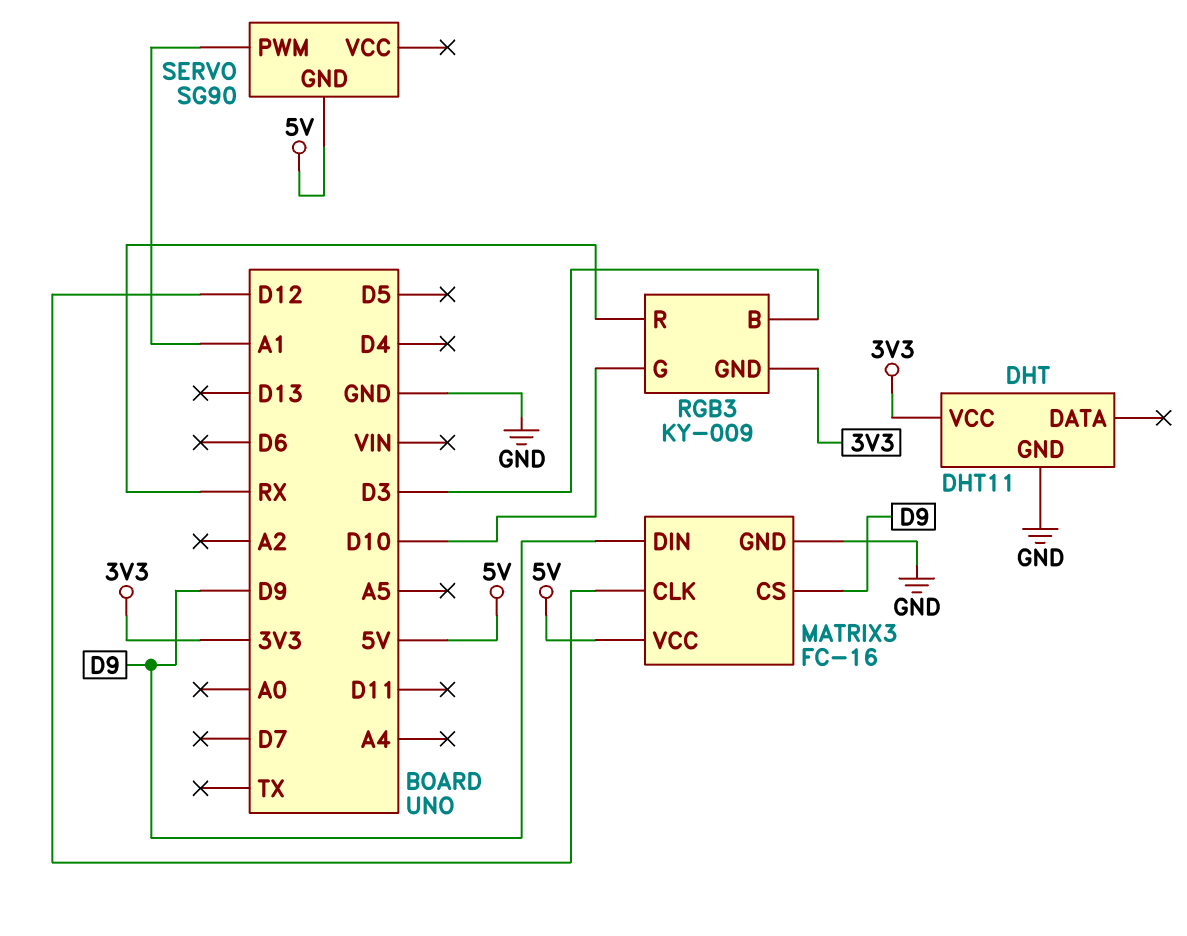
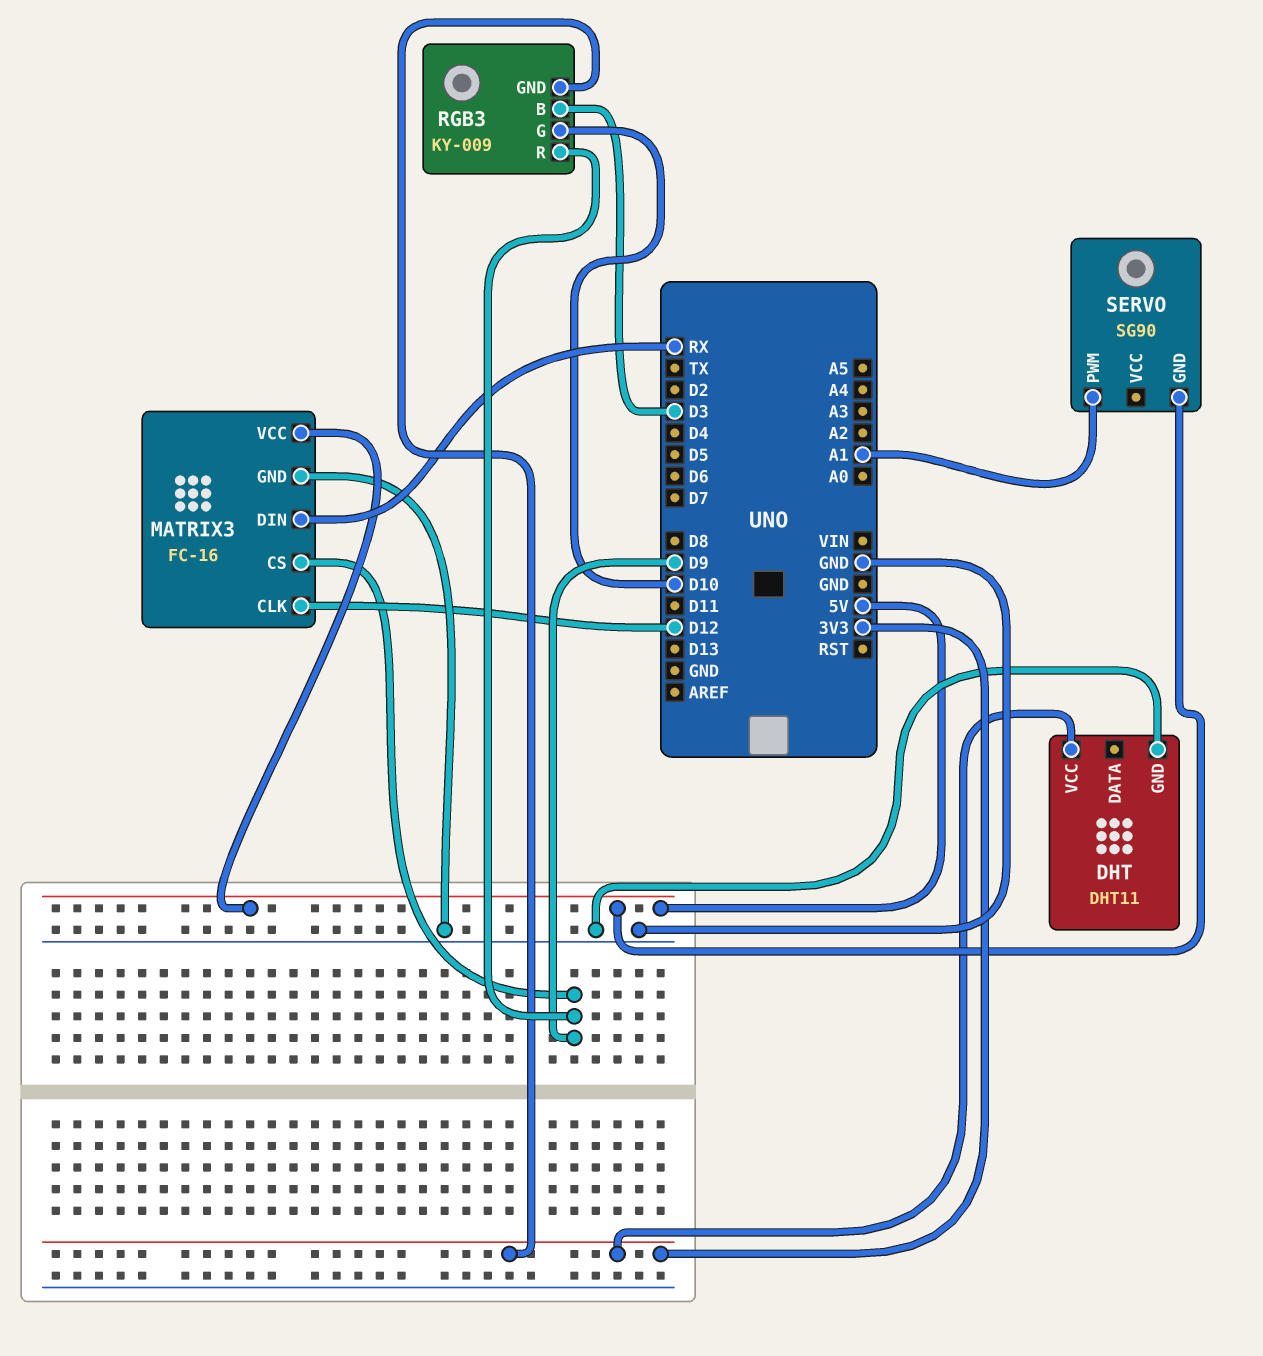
MATRIX3 pin DIN: D9 -> RX
RGB3 pin R: RX -> D9

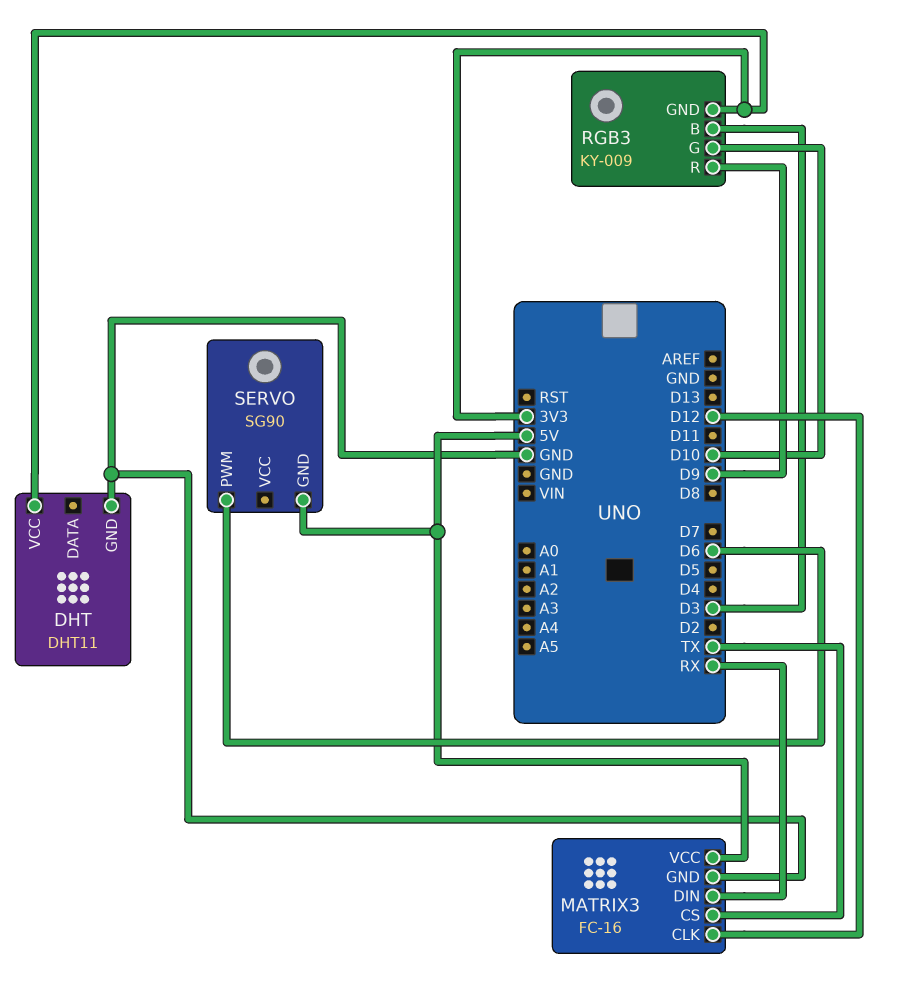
MATRIX3 pin CS: D9 -> TX
SERVO pin PWM: A1 -> D6

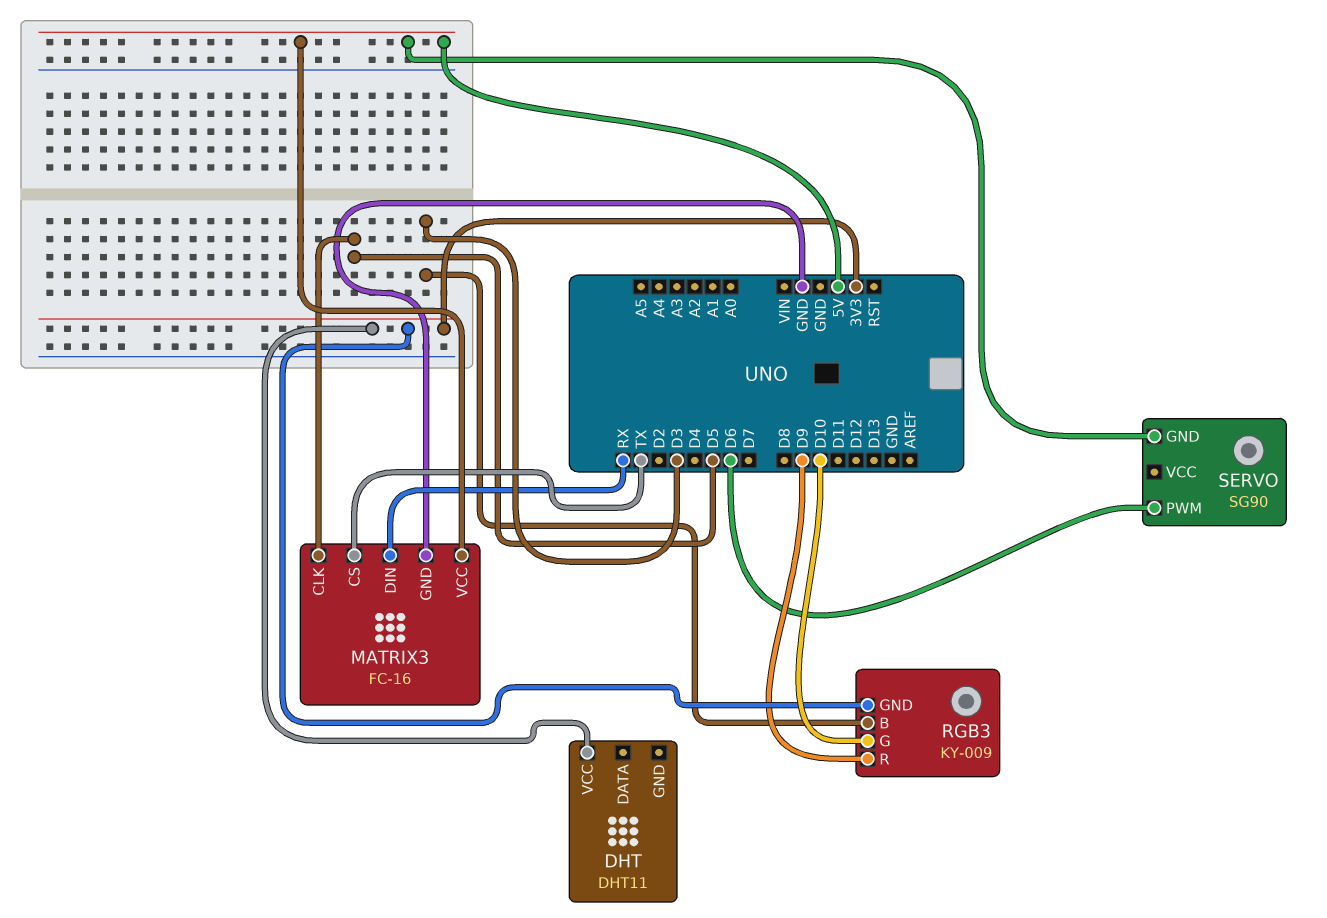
DHT pin GND: GND -> none
MATRIX3 pin CLK: D12 -> D5

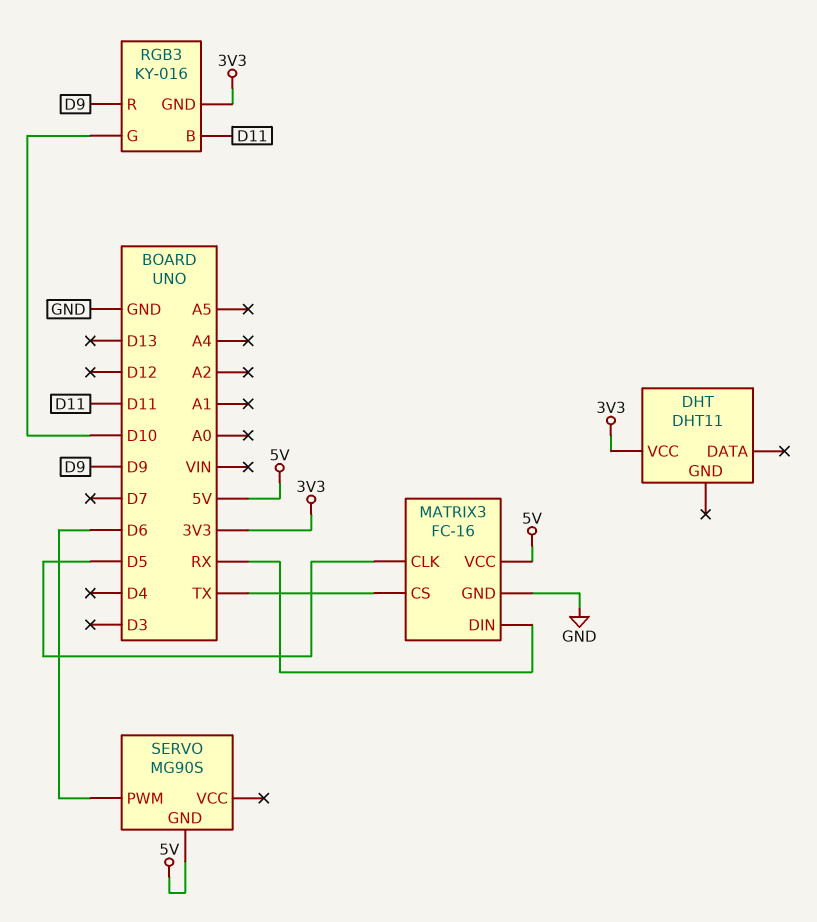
RGB3: KY-009 -> KY-016
RGB3 pin B: D3 -> D11
SERVO: SG90 -> MG90S

